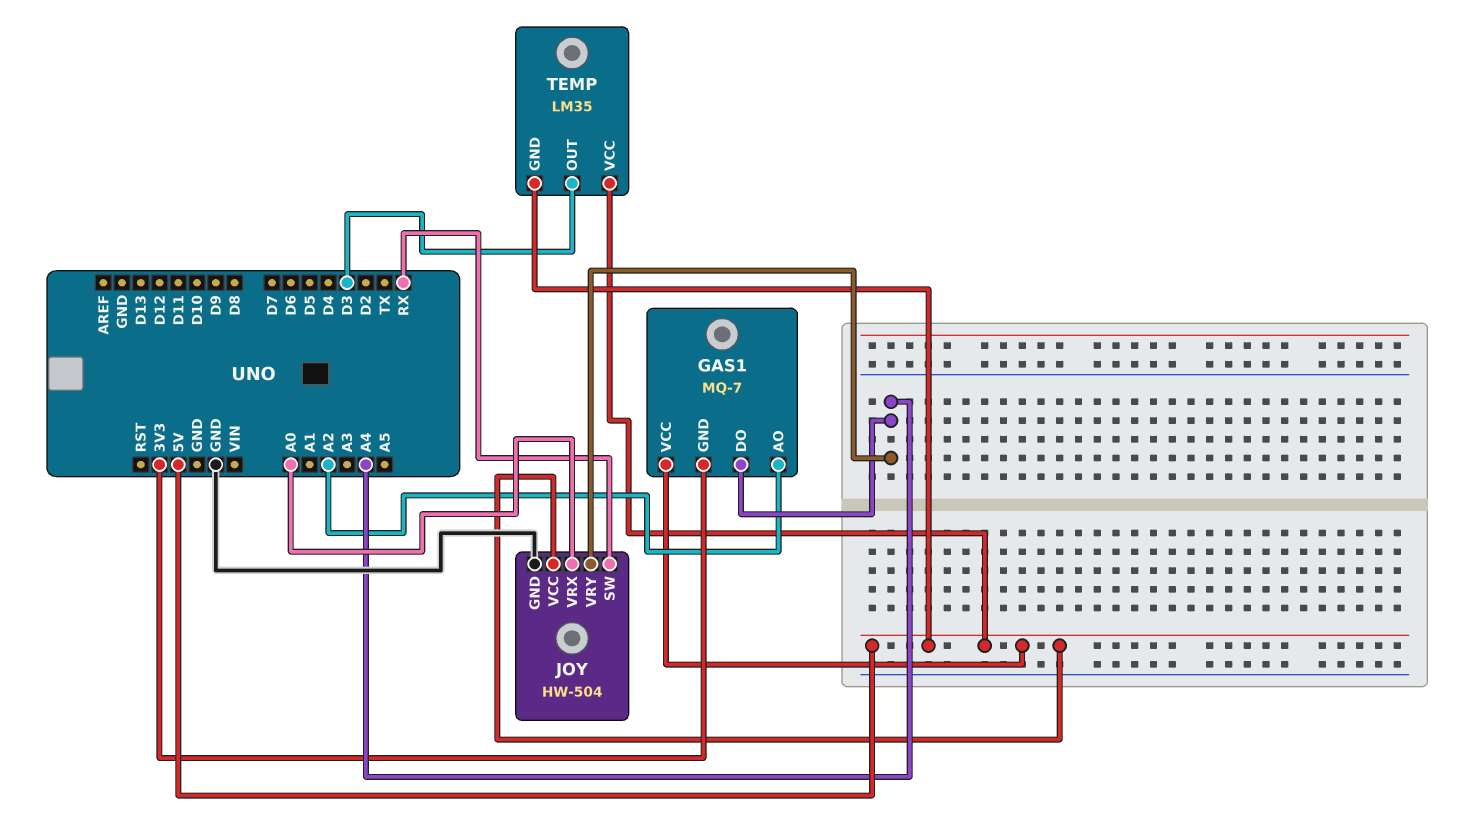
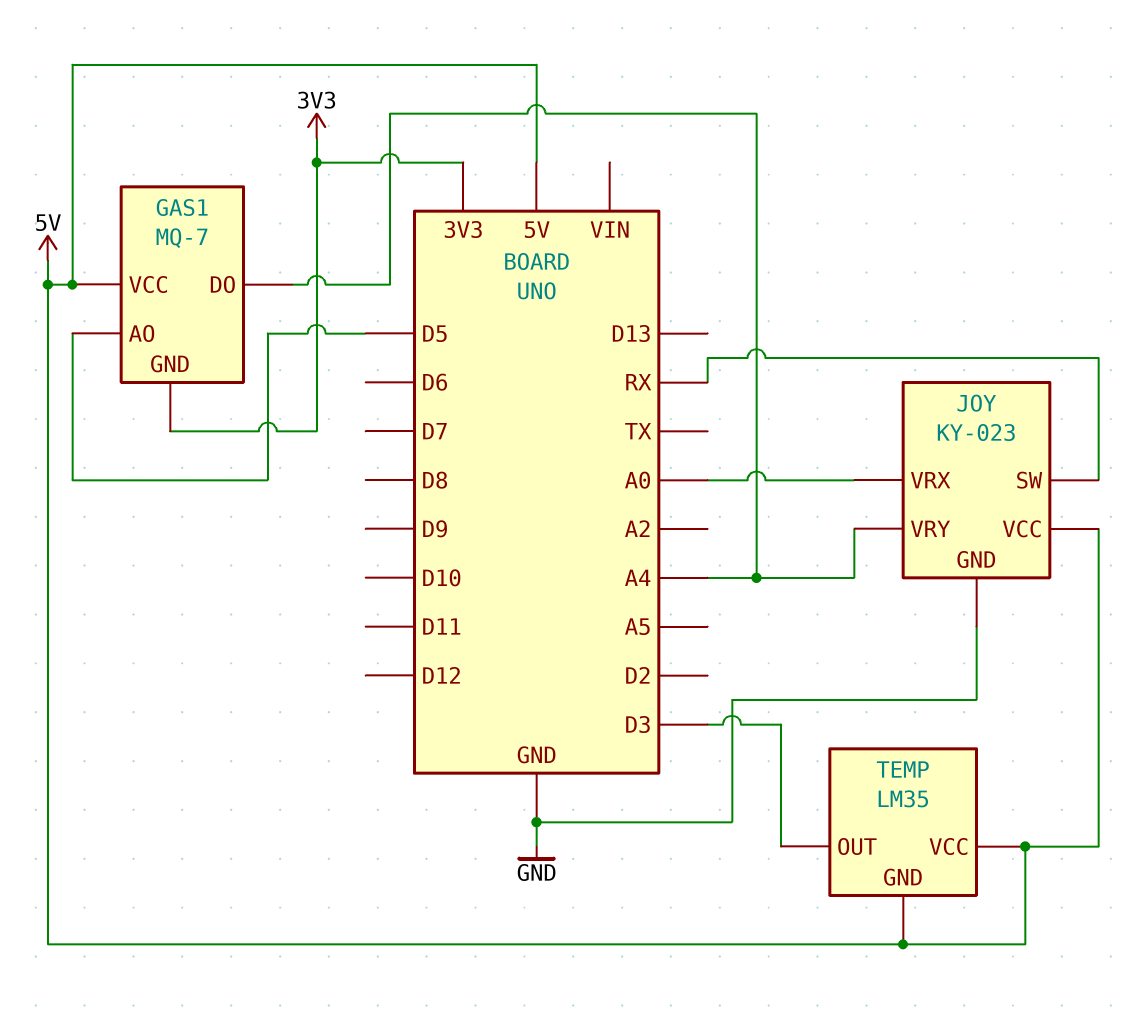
GAS1 pin AO: A2 -> D5
JOY: HW-504 -> KY-023

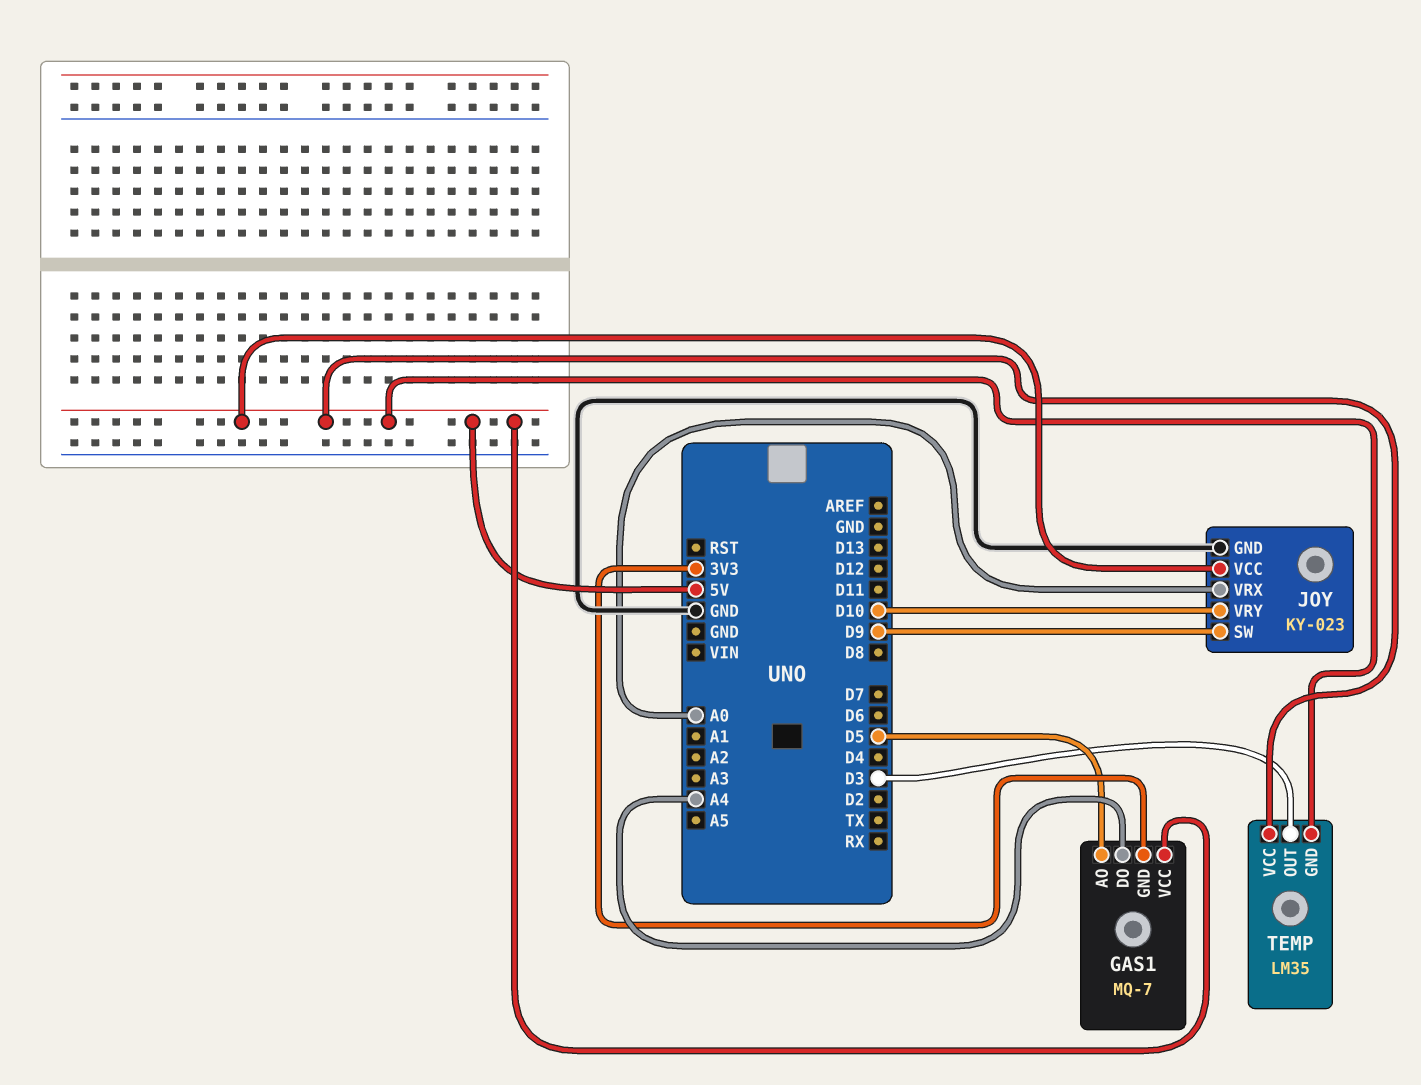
JOY pin SW: RX -> D9
JOY pin VRY: A4 -> D10

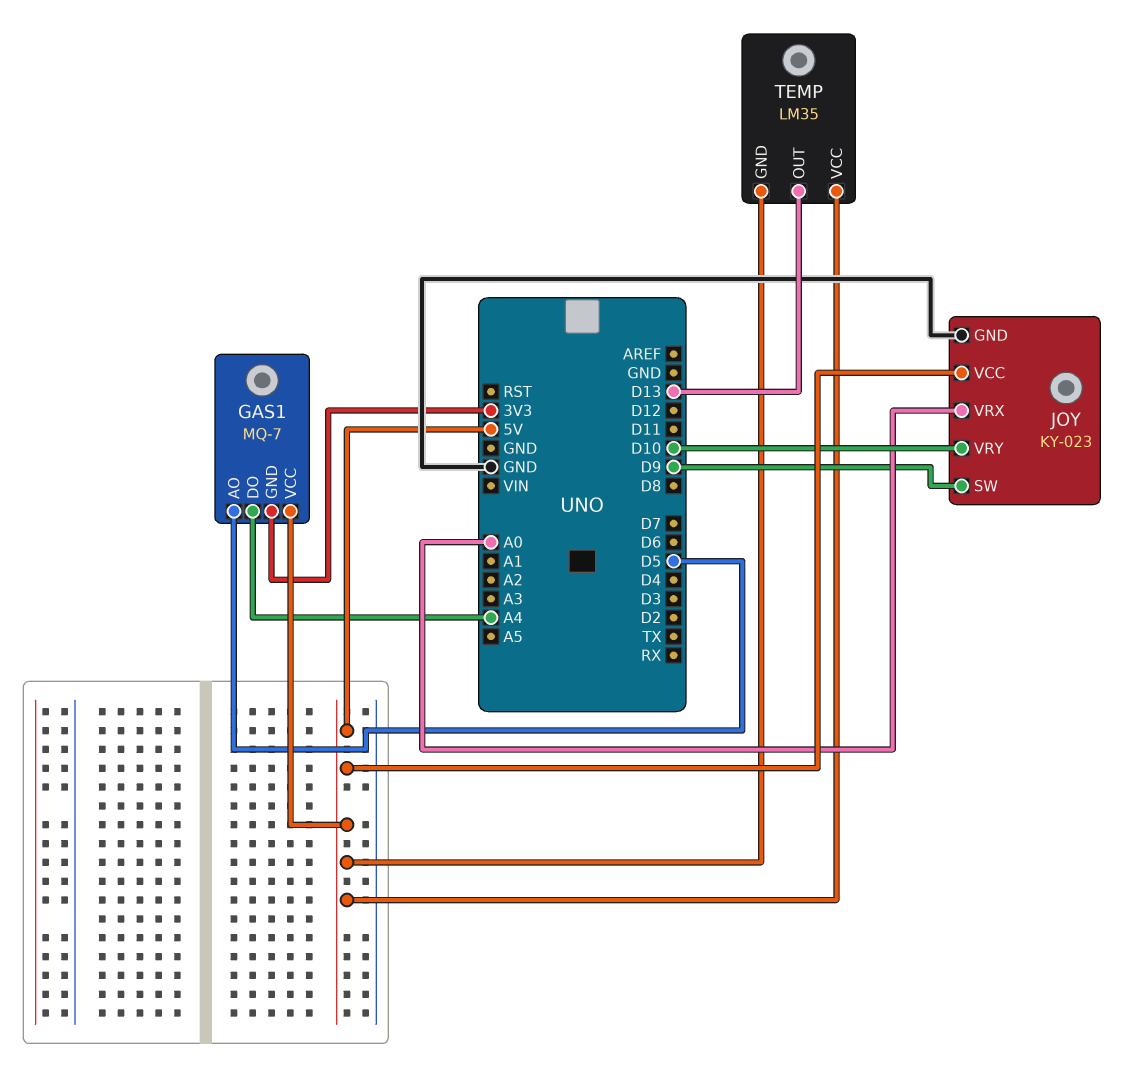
TEMP pin OUT: D3 -> D13

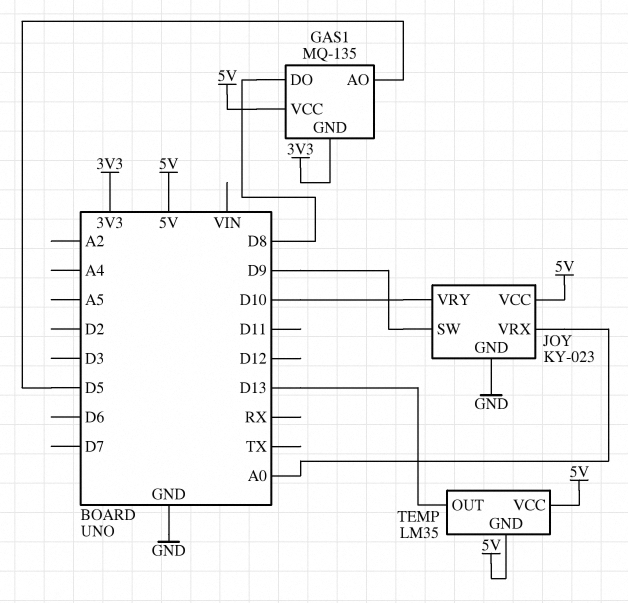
GAS1: MQ-7 -> MQ-135
GAS1 pin DO: A4 -> D8

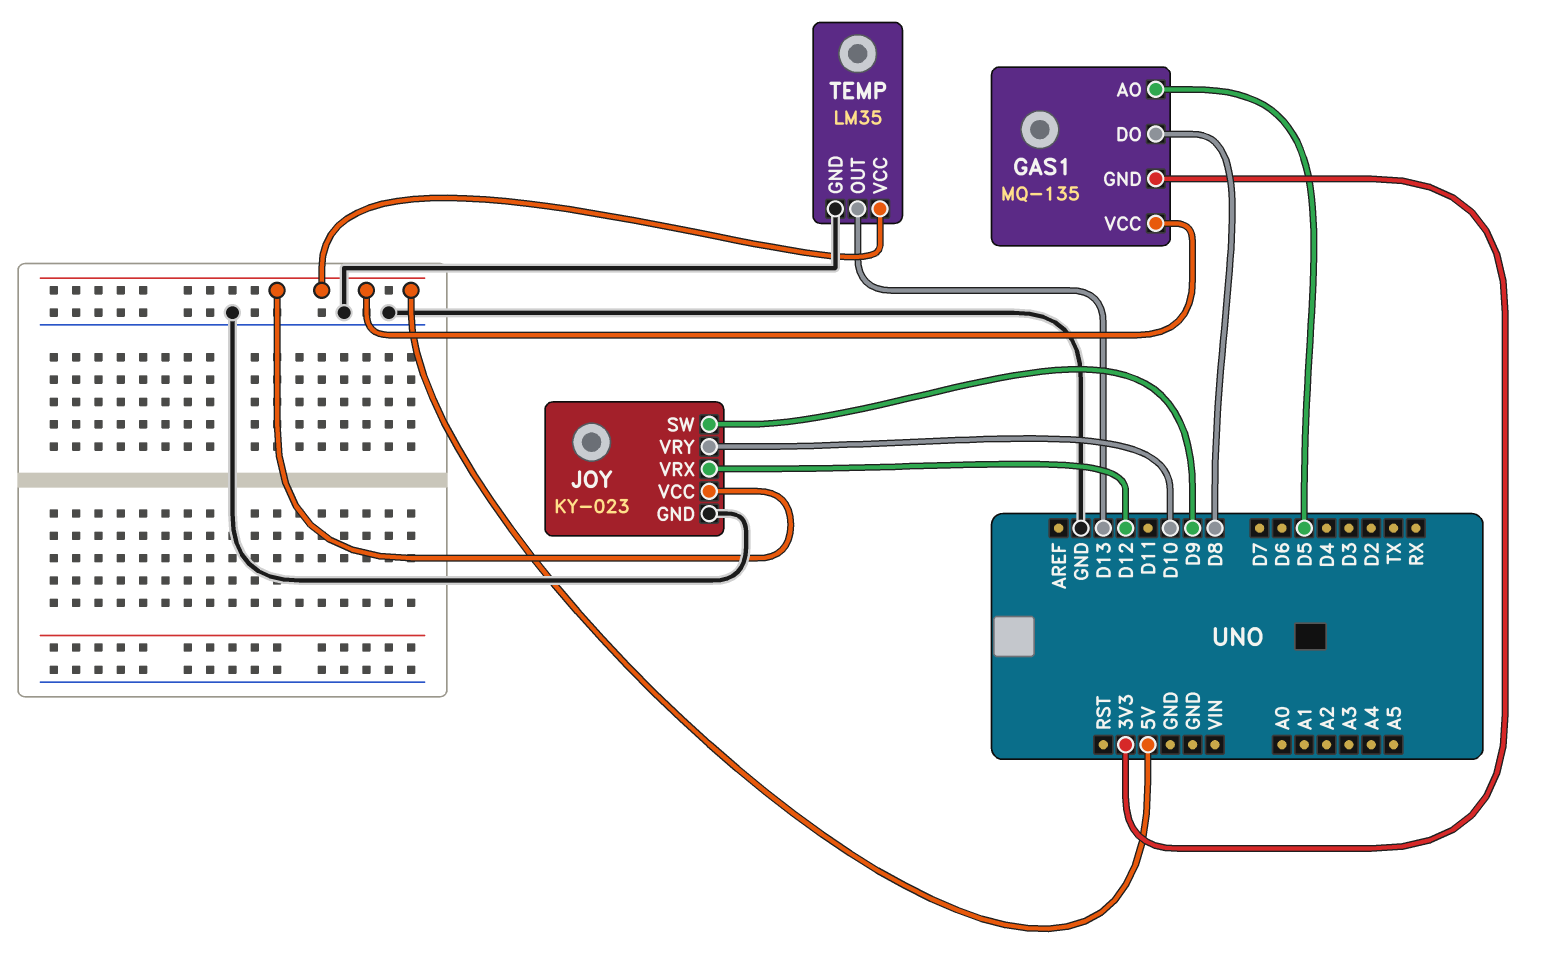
JOY pin VRX: A0 -> D12
TEMP pin GND: 5V -> GND

